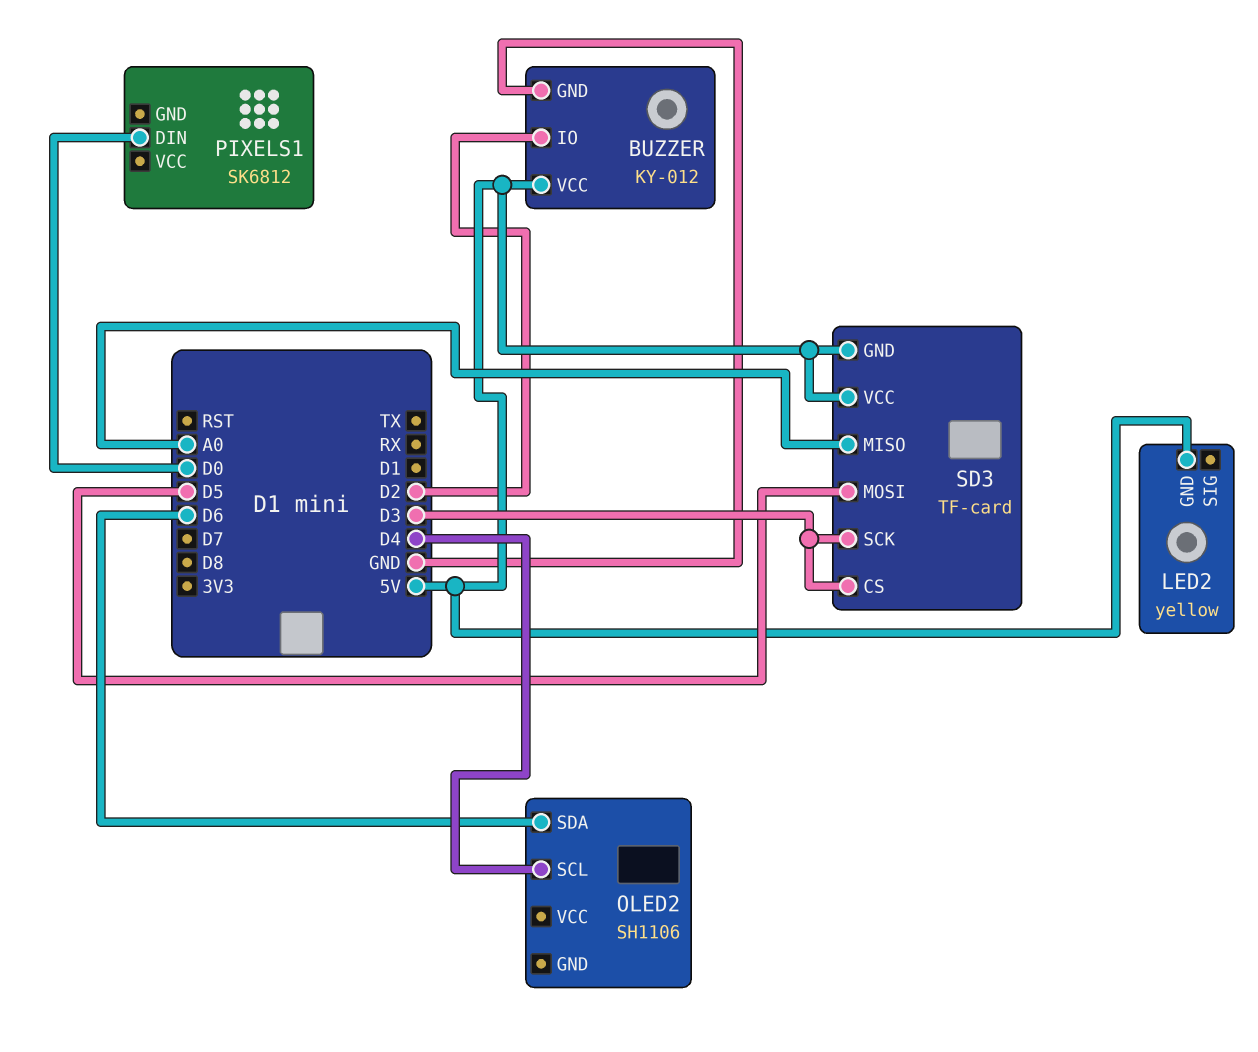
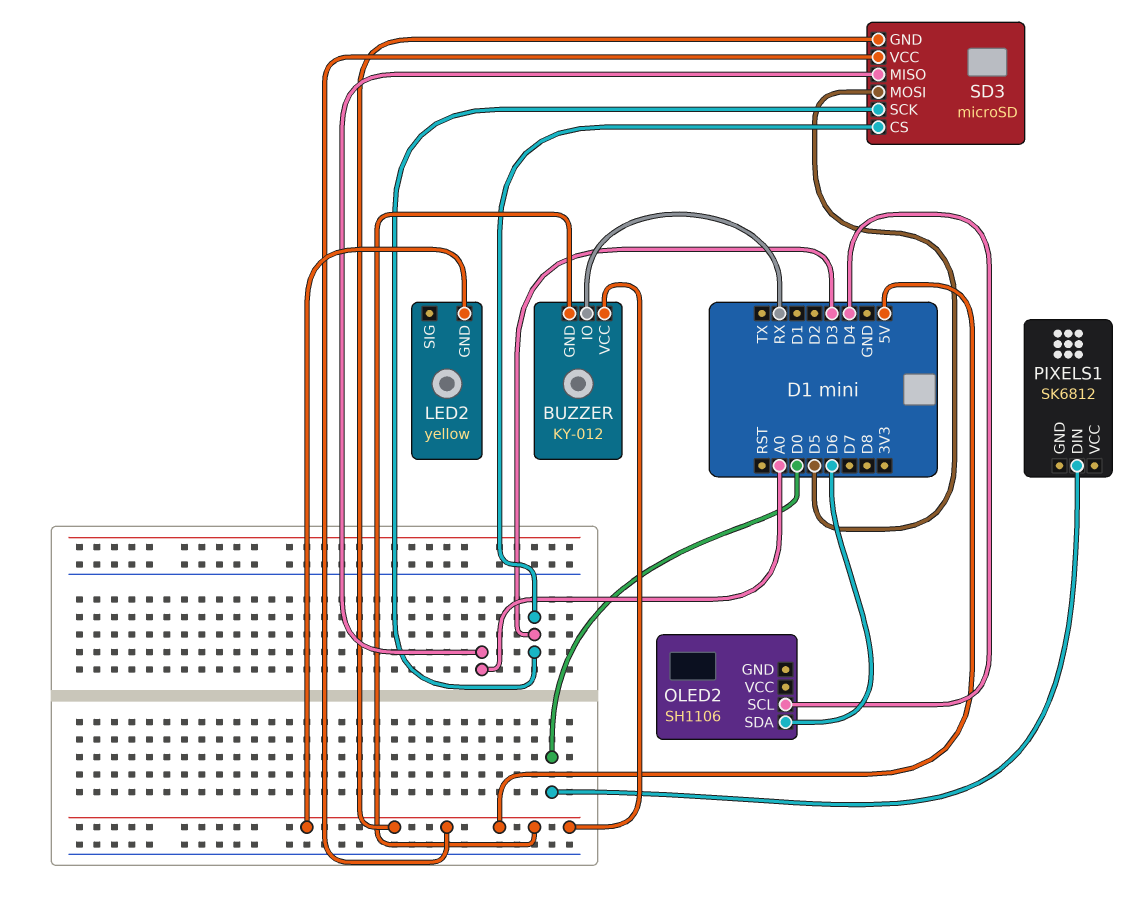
BUZZER pin GND: GND -> 5V
BUZZER pin IO: D2 -> RX
SD3: TF-card -> microSD

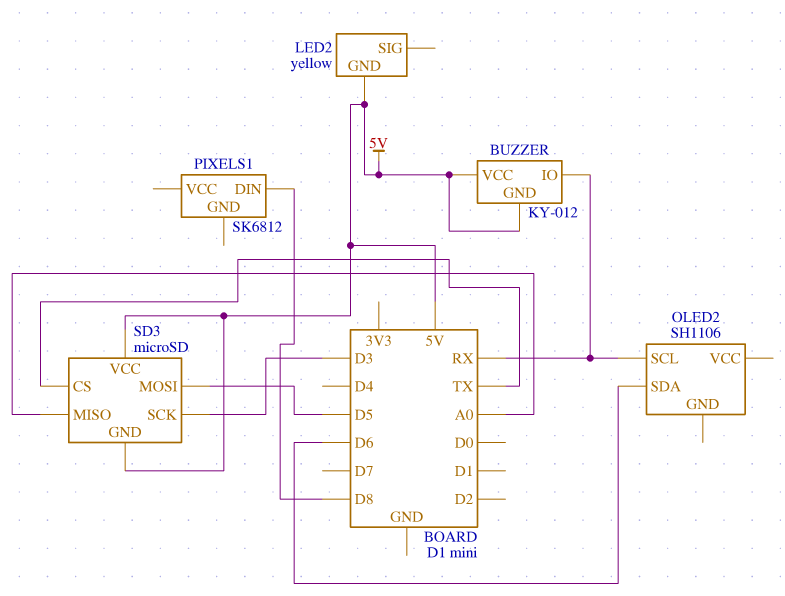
OLED2 pin SCL: D4 -> RX
PIXELS1 pin DIN: D0 -> D8
SD3 pin CS: D3 -> TX

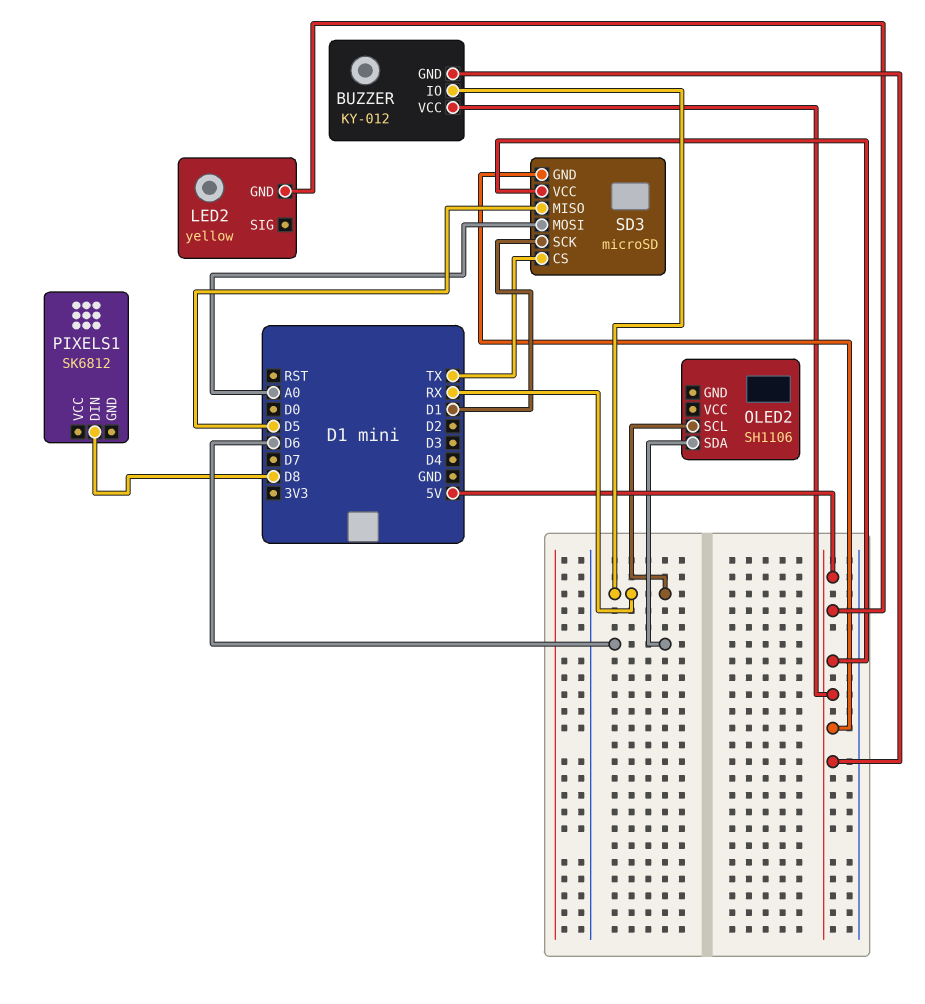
SD3 pin MISO: A0 -> D5
SD3 pin MOSI: D5 -> A0
SD3 pin SCK: D3 -> D1

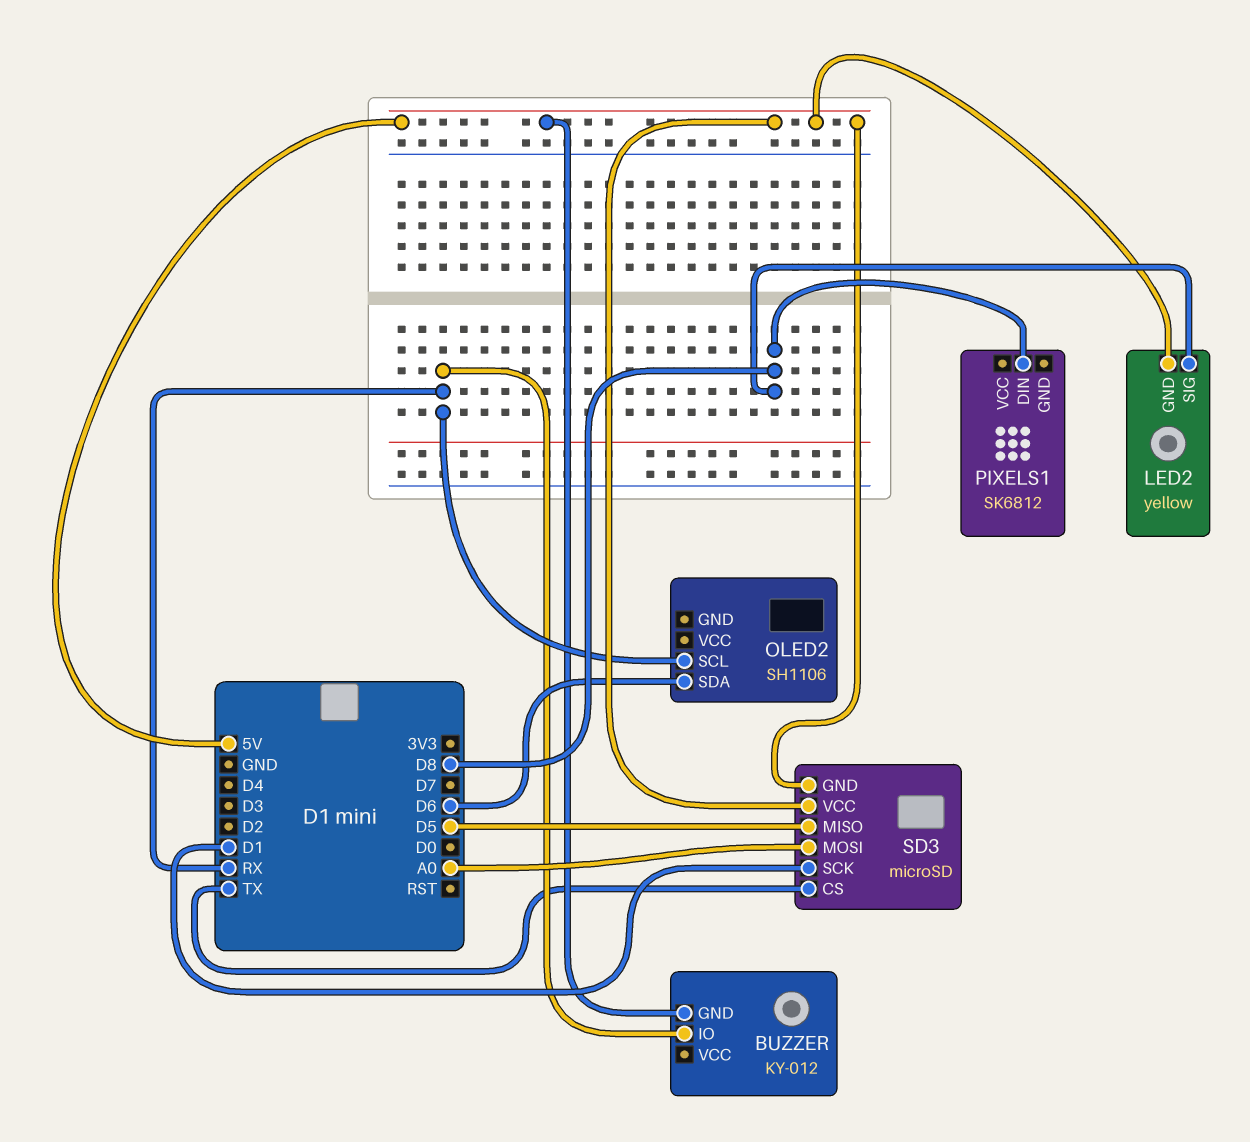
BUZZER pin VCC: 5V -> none
LED2 pin SIG: none -> D8

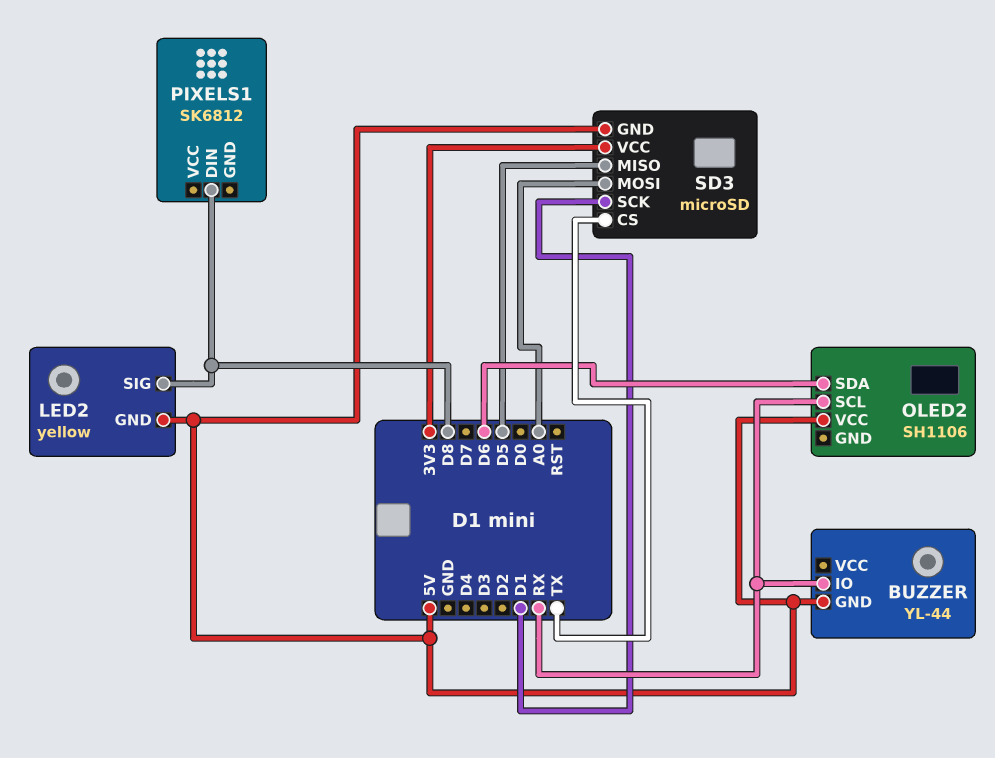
BUZZER: KY-012 -> YL-44
OLED2 pin VCC: none -> 5V
SD3 pin VCC: 5V -> 3V3

